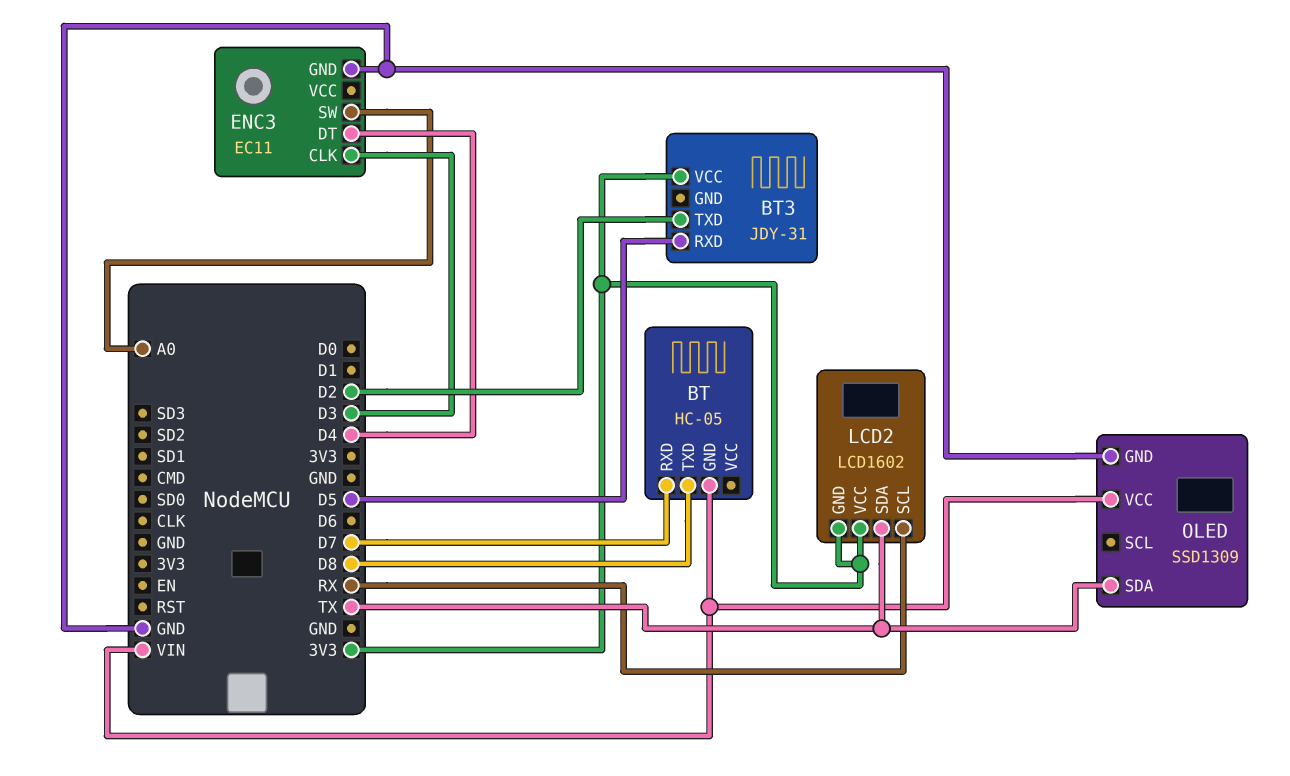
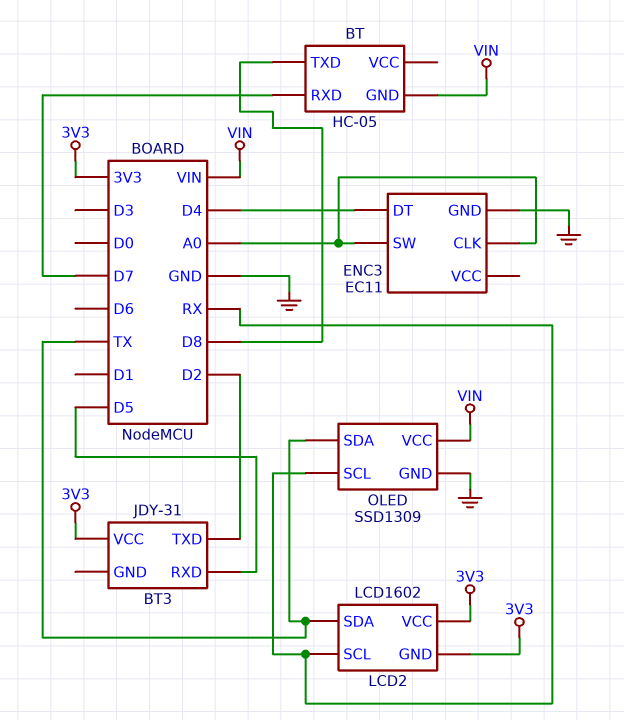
ENC3 pin CLK: D3 -> A0
OLED pin SCL: none -> RX

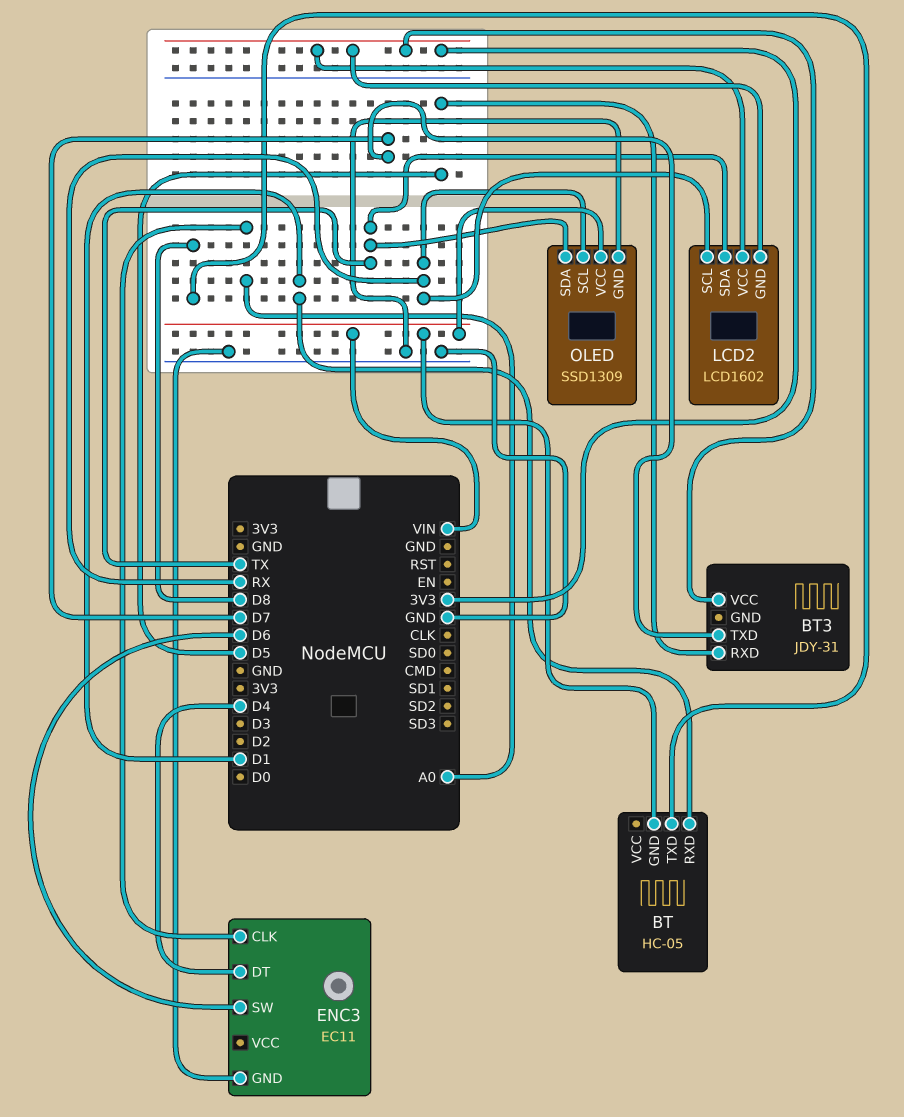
BT pin RXD: D7 -> D1
BT3 pin TXD: D2 -> D7
ENC3 pin SW: A0 -> D6

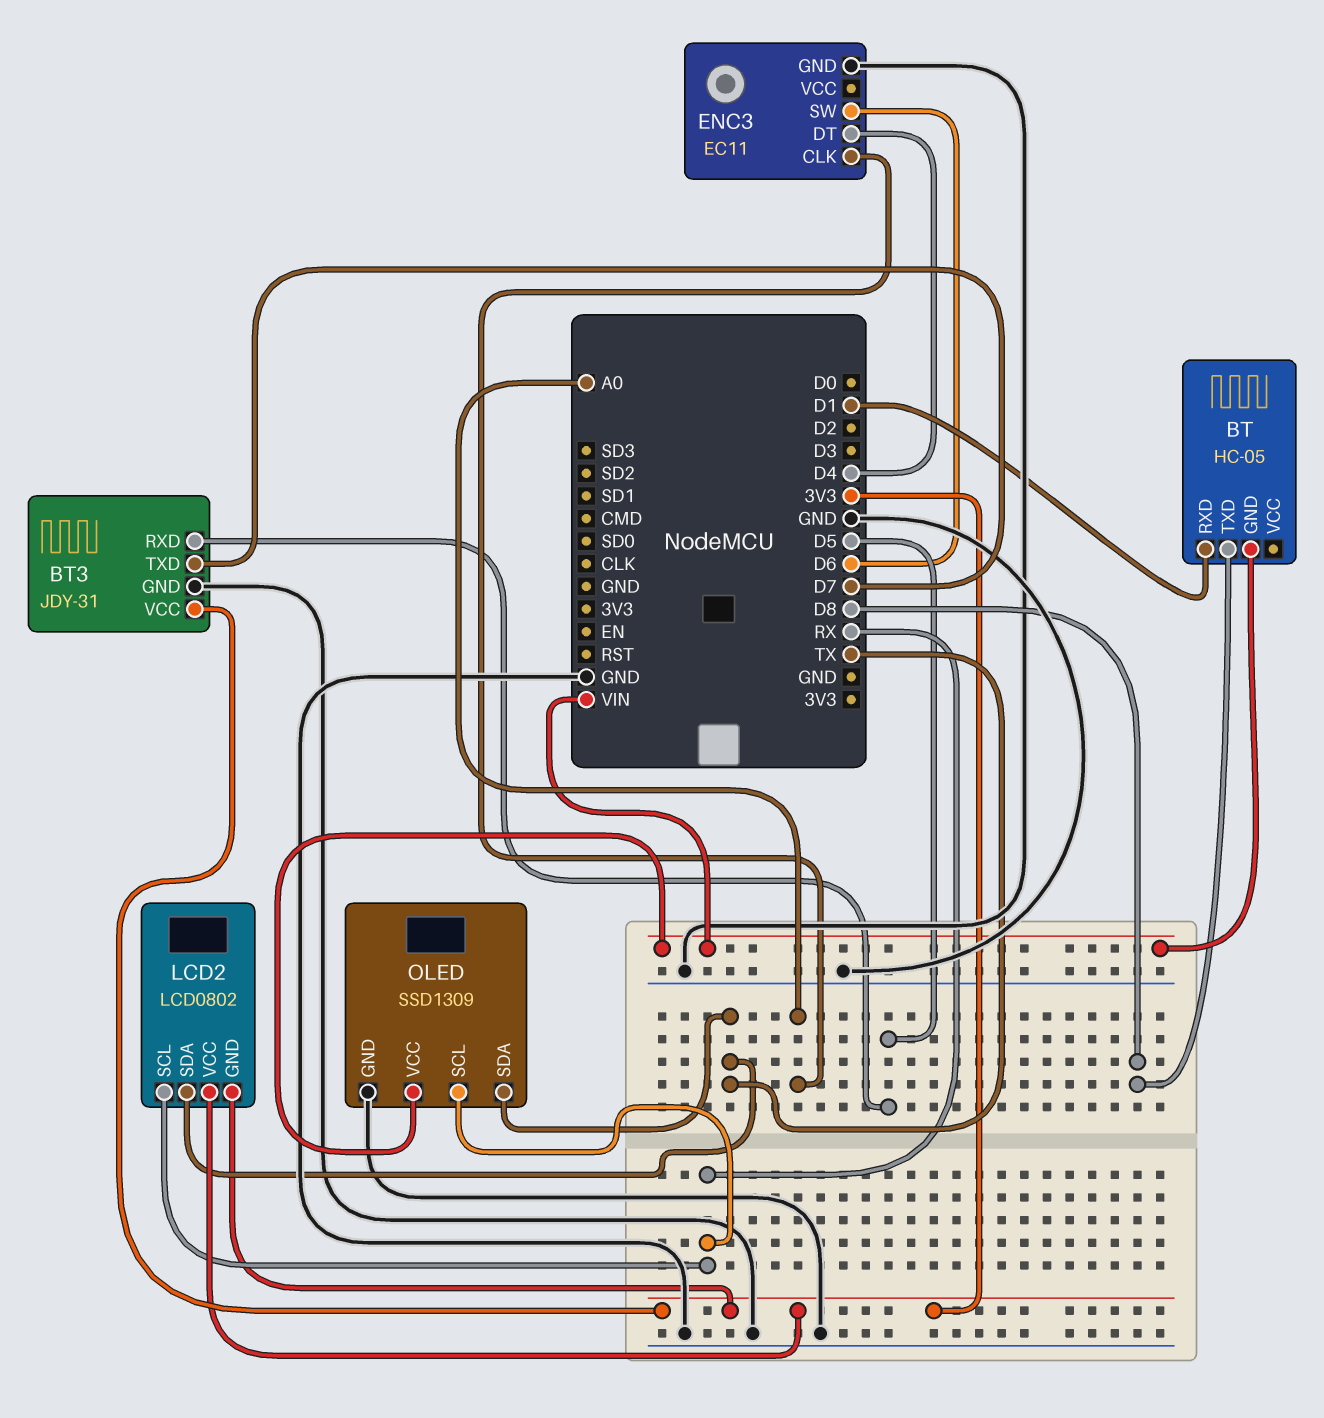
BT3 pin GND: none -> GND
LCD2: LCD1602 -> LCD0802

